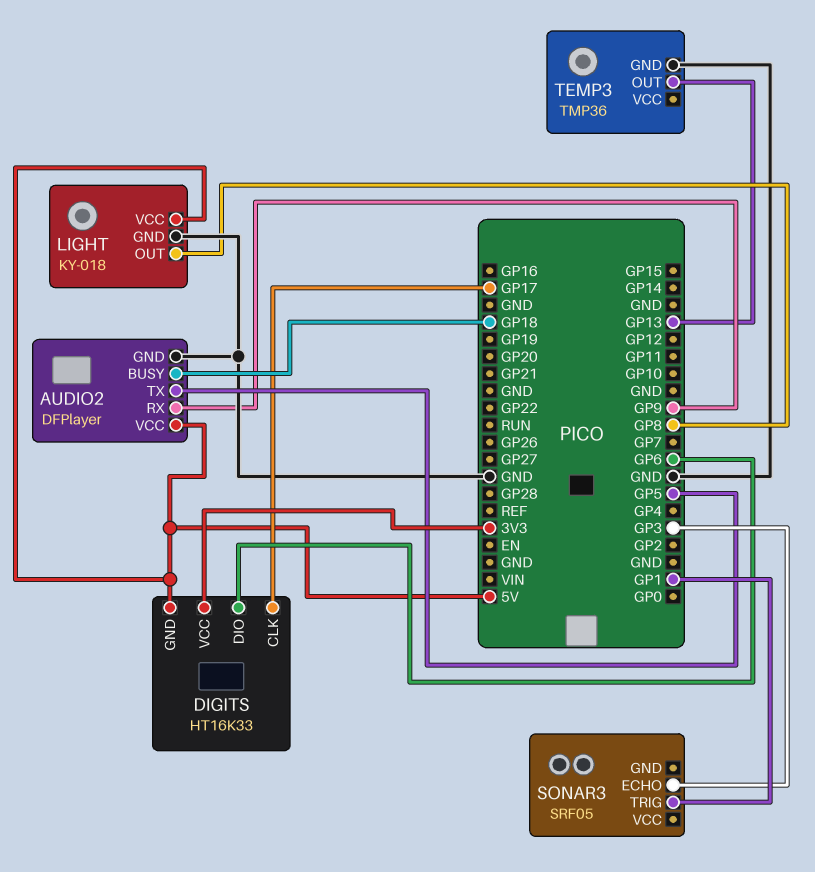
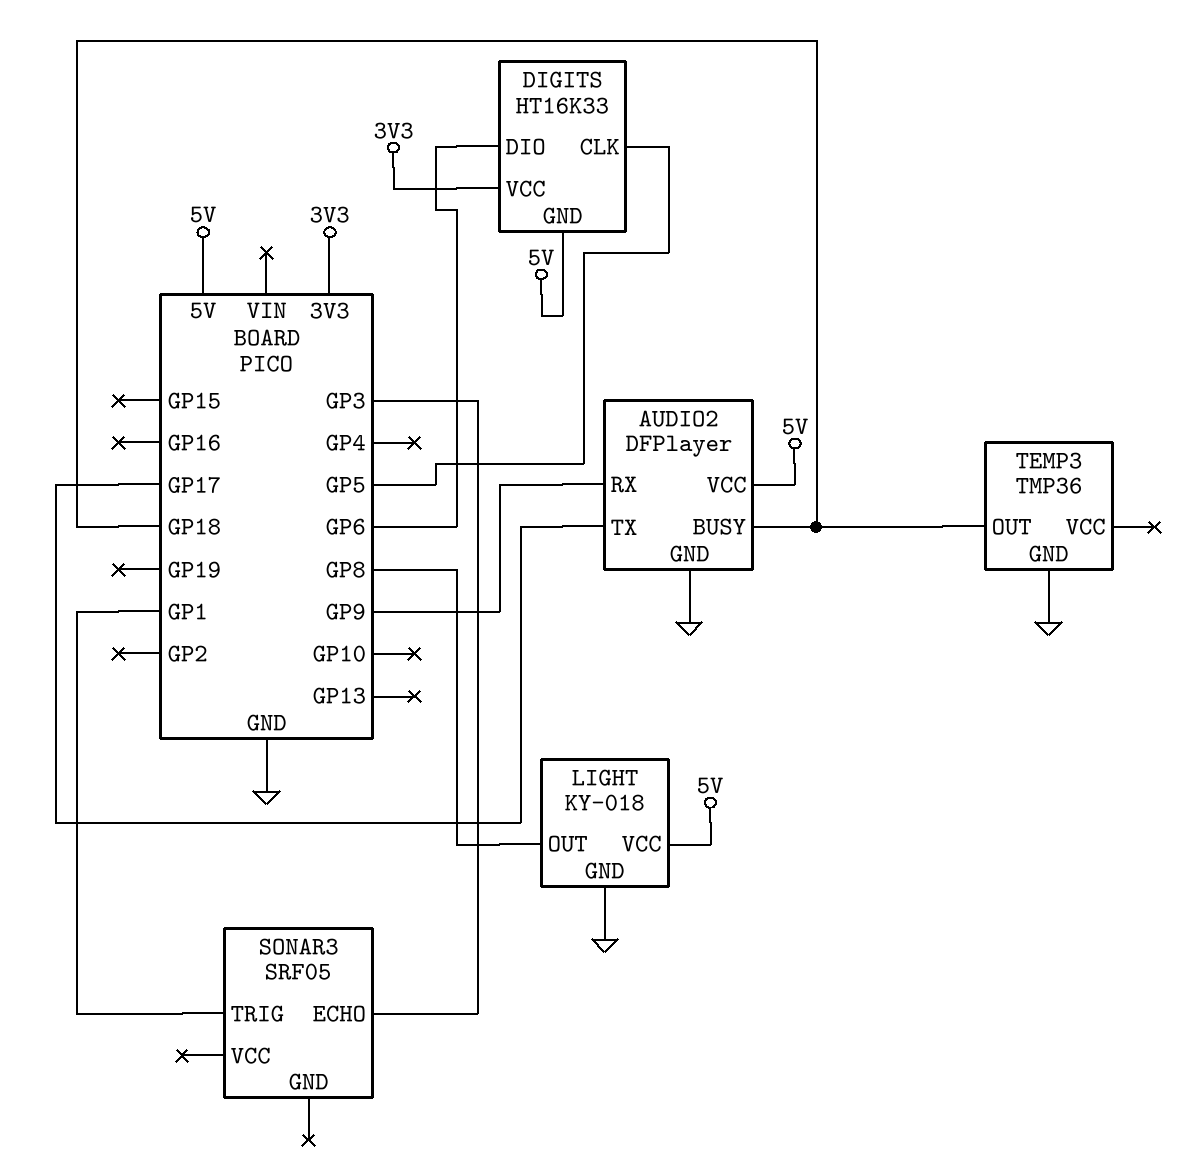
AUDIO2 pin TX: GP5 -> GP17
DIGITS pin CLK: GP17 -> GP5
TEMP3 pin OUT: GP13 -> GP18

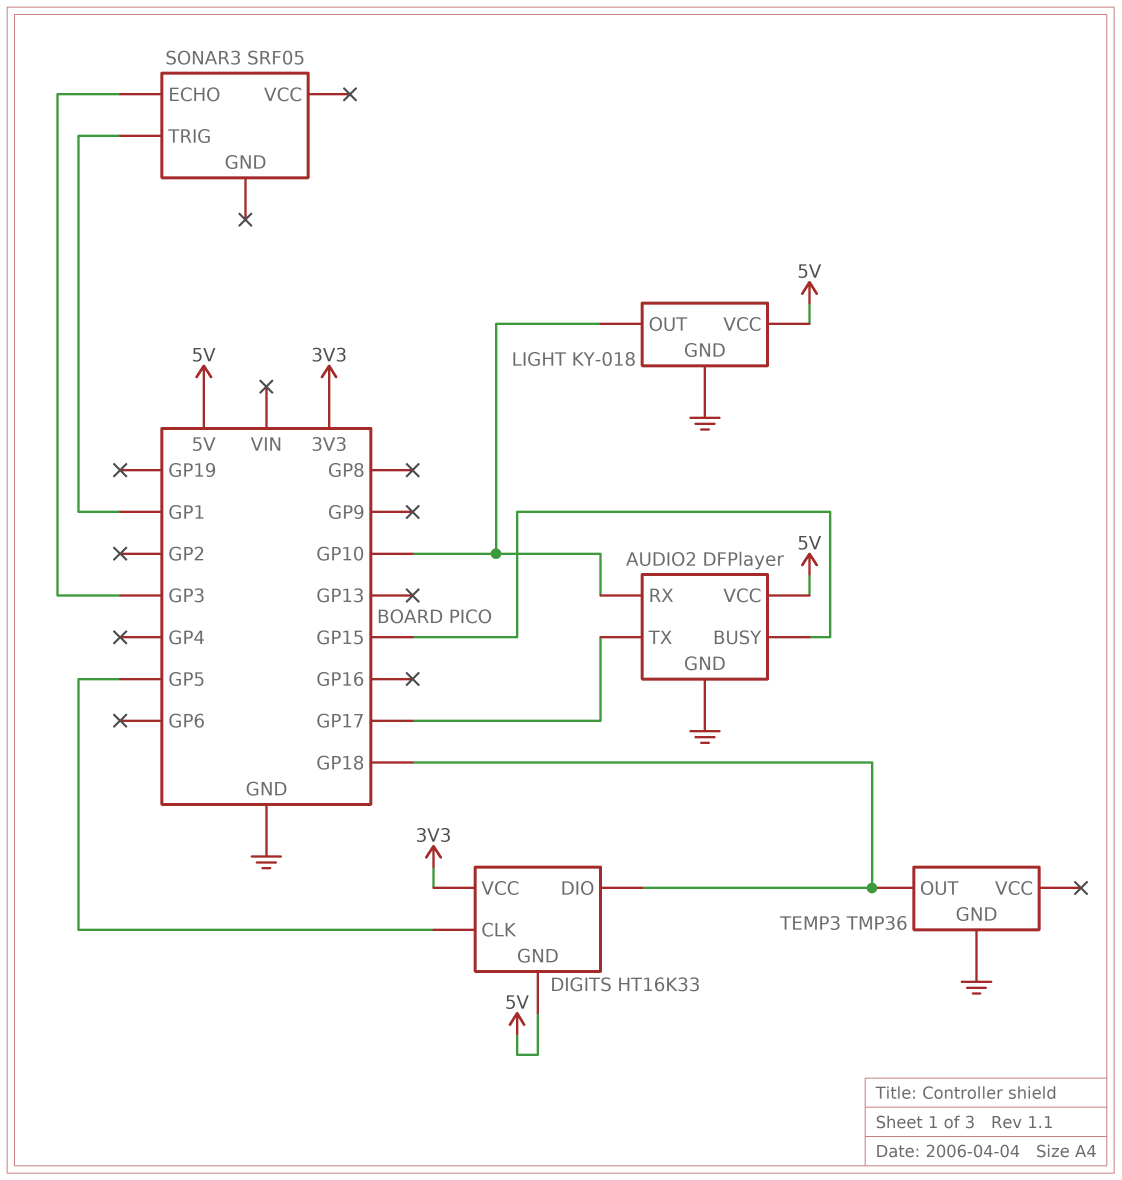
AUDIO2 pin BUSY: GP18 -> GP15
AUDIO2 pin RX: GP9 -> GP10
DIGITS pin DIO: GP6 -> GP18
LIGHT pin OUT: GP8 -> GP10

